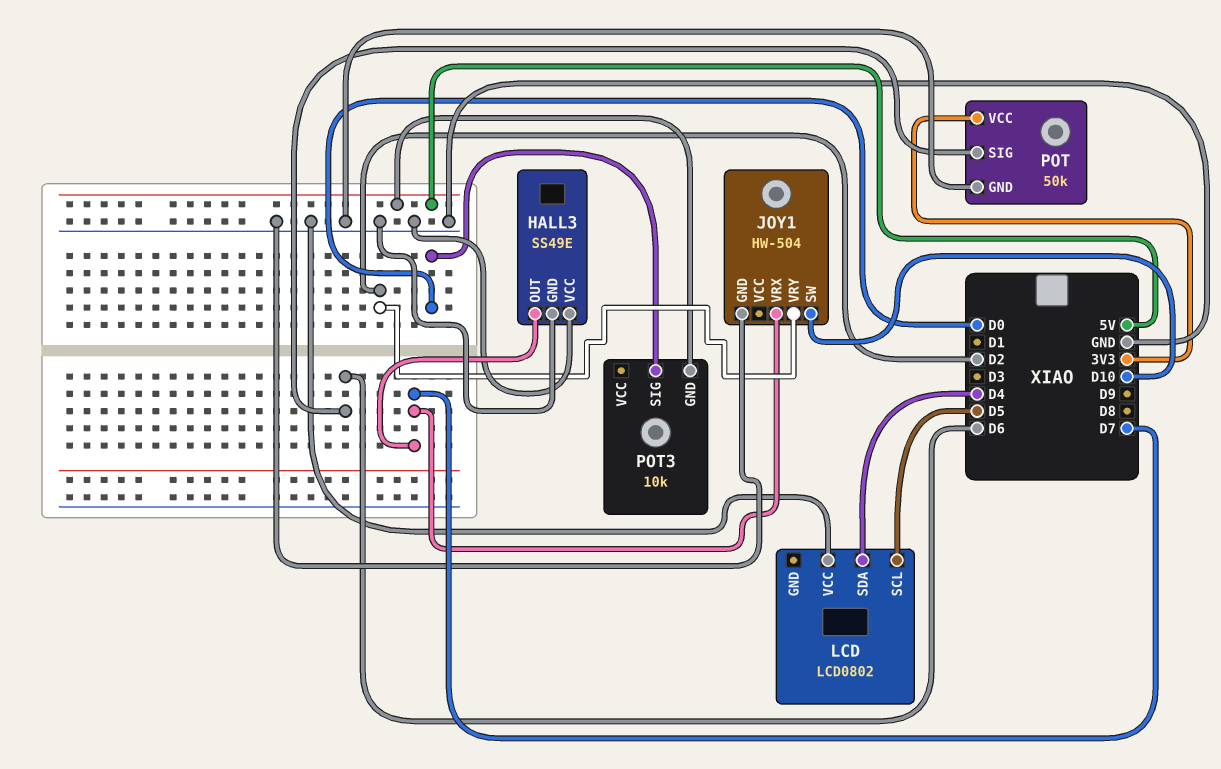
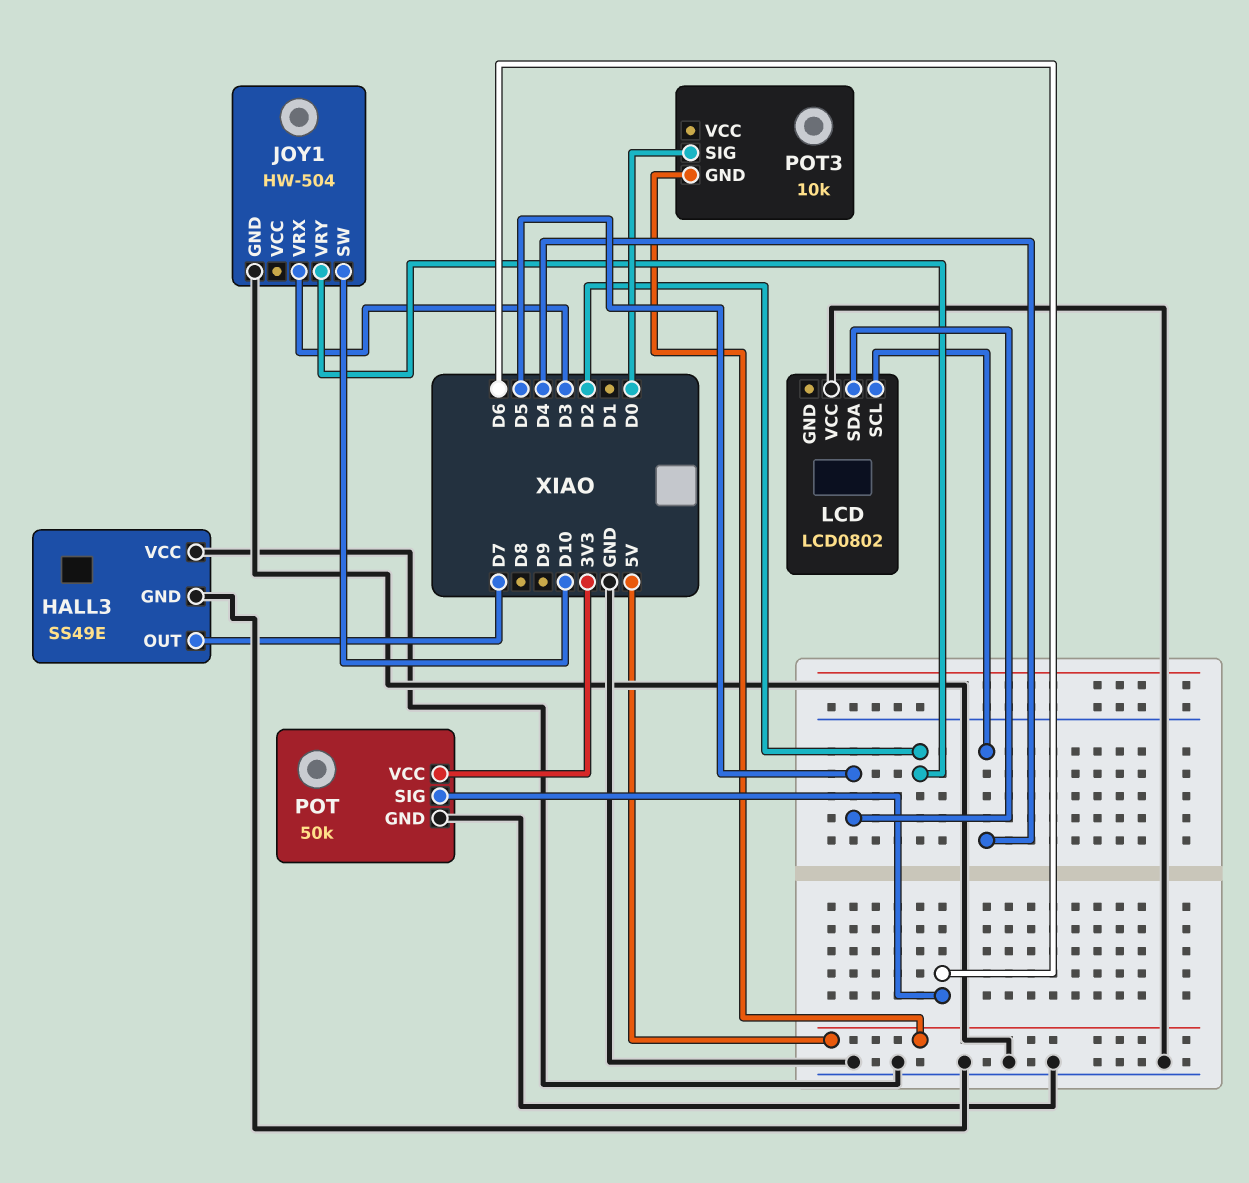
JOY1 pin VRX: D7 -> D3
LCD pin SCL: D5 -> D4
LCD pin SDA: D4 -> D5

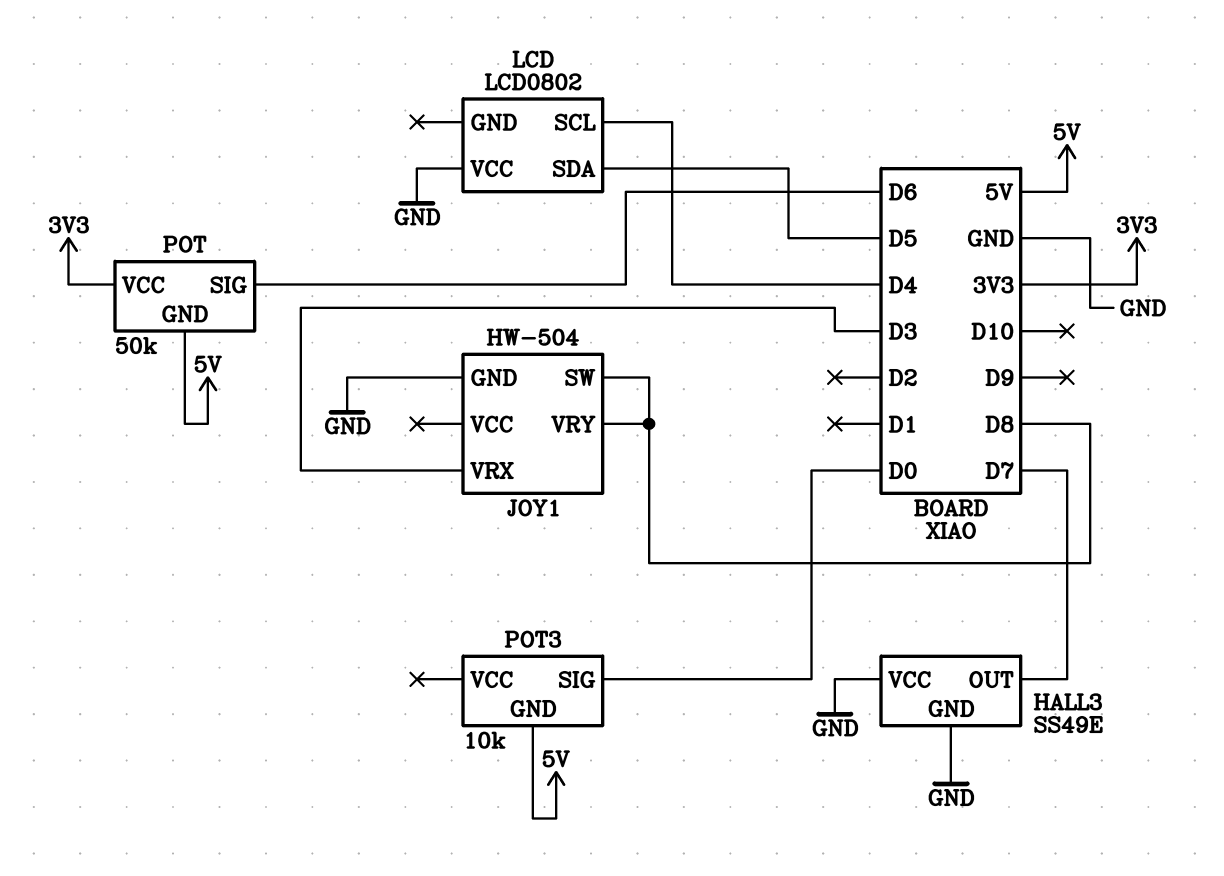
JOY1 pin SW: D10 -> D8
JOY1 pin VRY: D2 -> D8
POT pin GND: GND -> 5V

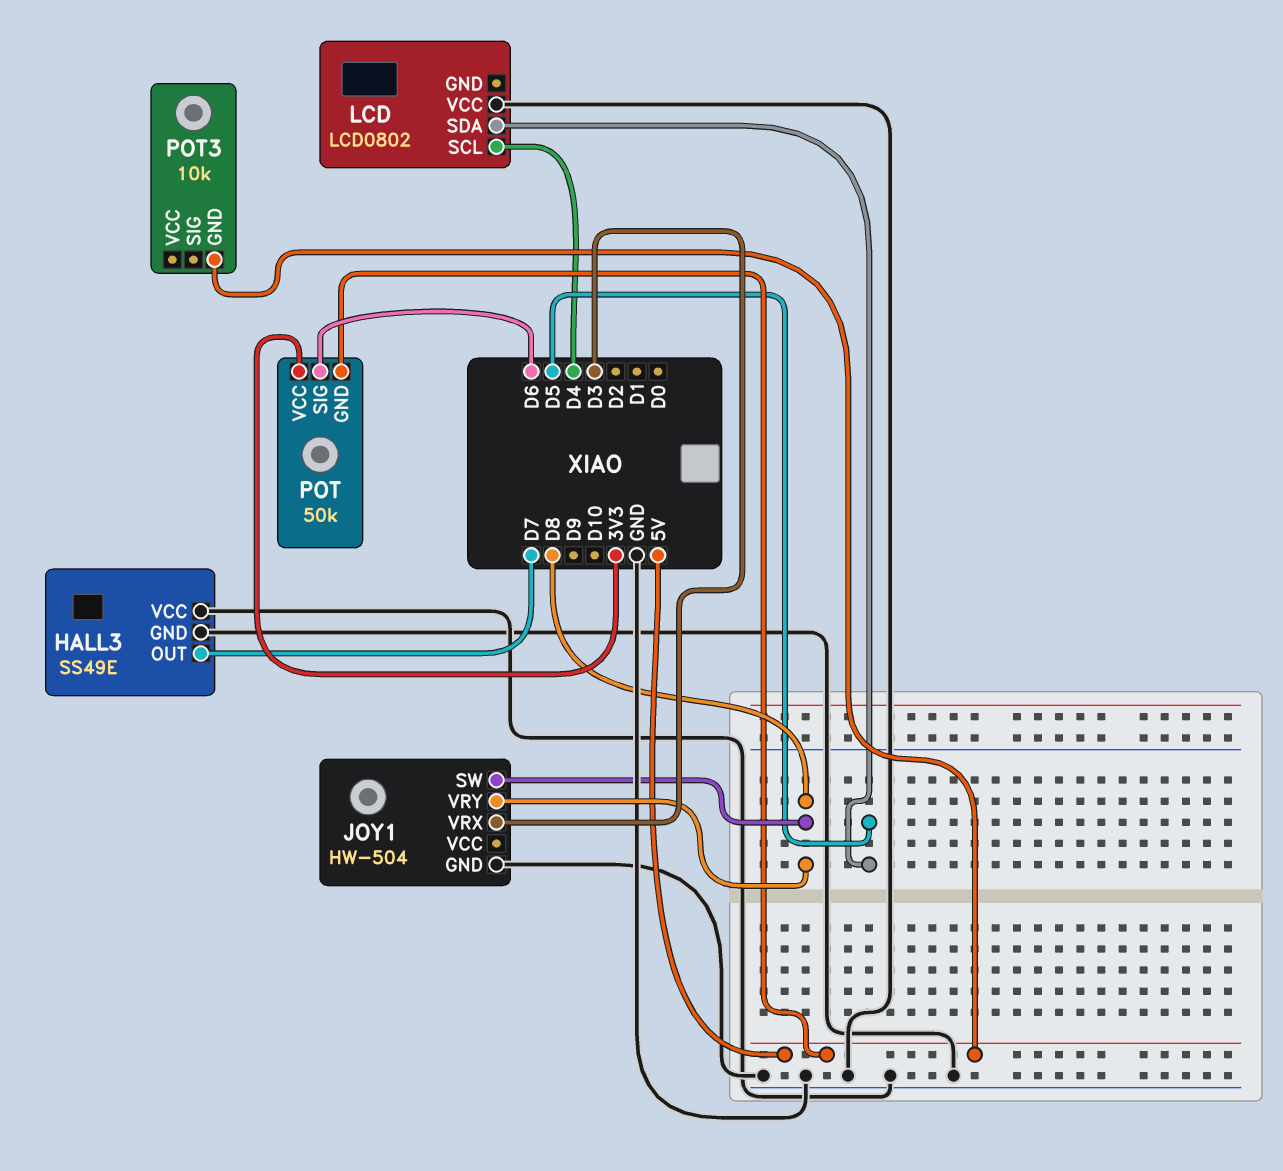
POT3 pin SIG: D0 -> none

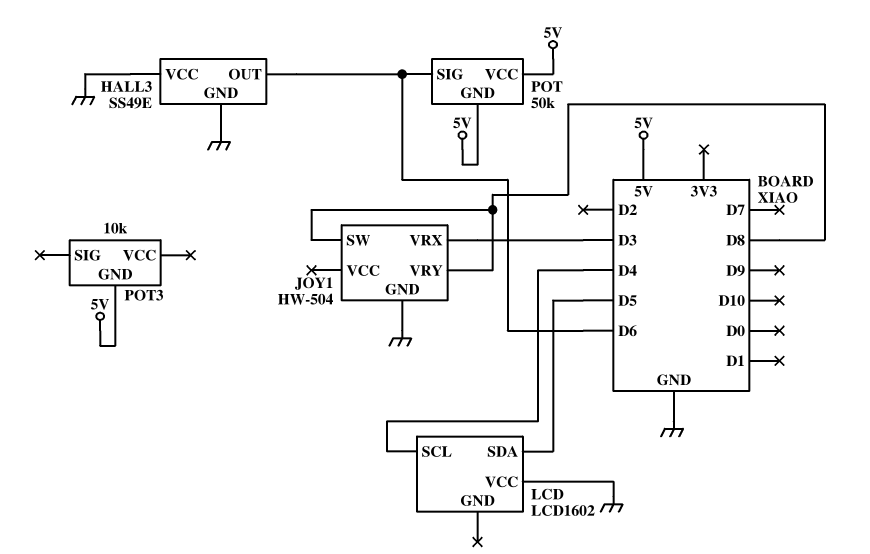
HALL3 pin OUT: D7 -> D6
LCD: LCD0802 -> LCD1602
POT pin VCC: 3V3 -> 5V

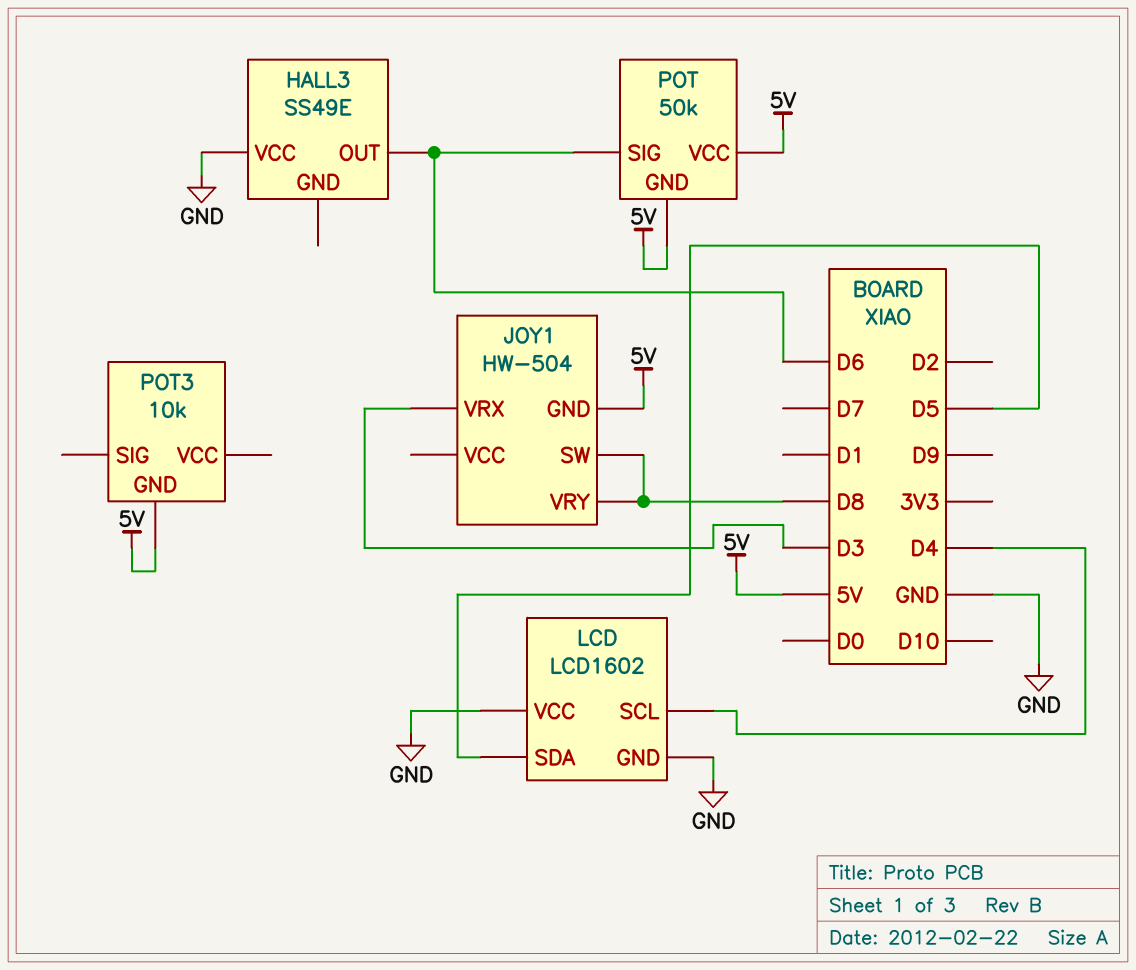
HALL3 pin GND: GND -> none
JOY1 pin GND: GND -> 5V
LCD pin GND: none -> GND

